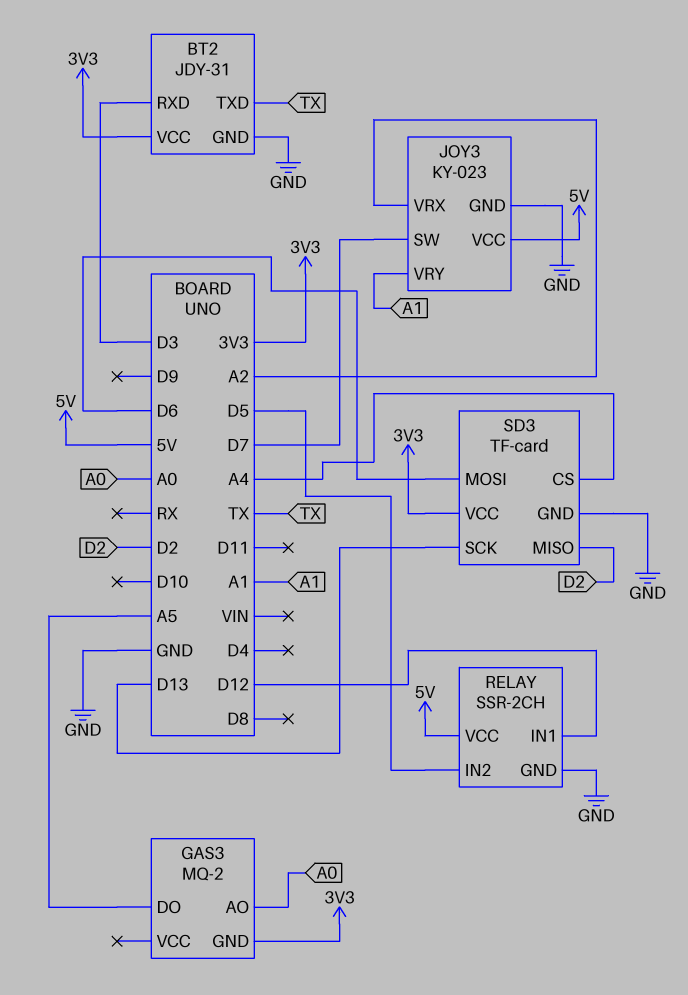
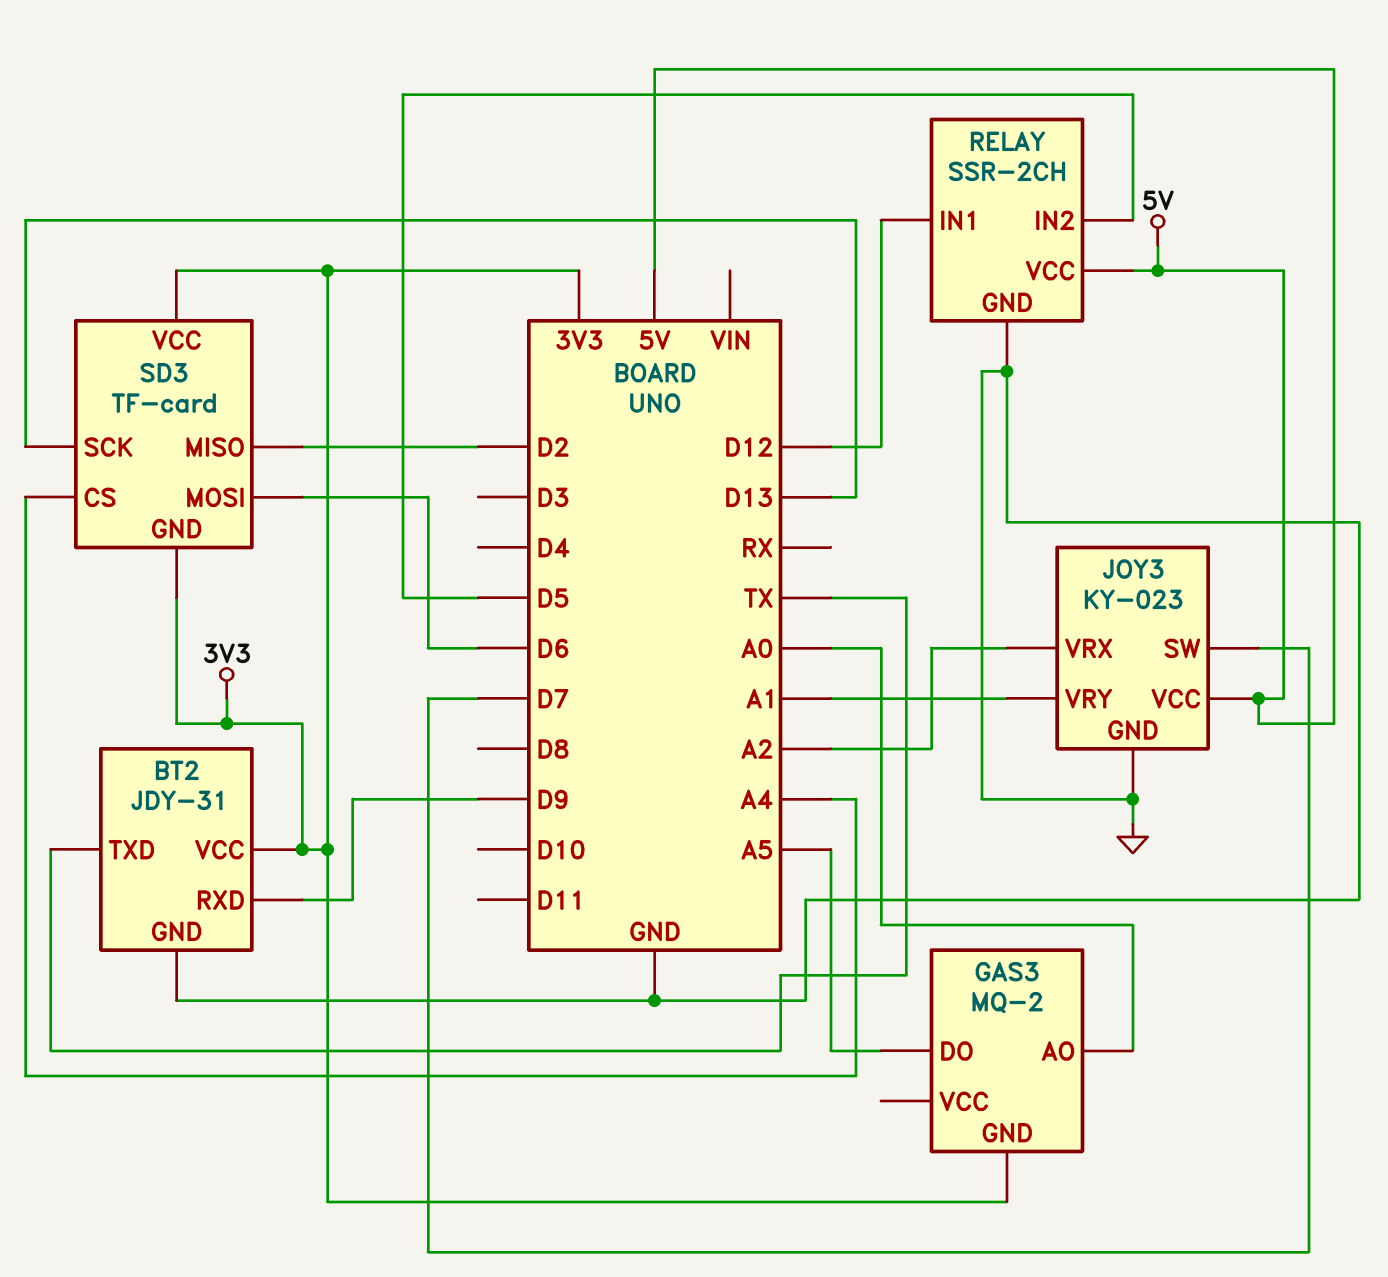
BT2 pin RXD: D3 -> D9
SD3 pin GND: GND -> 3V3

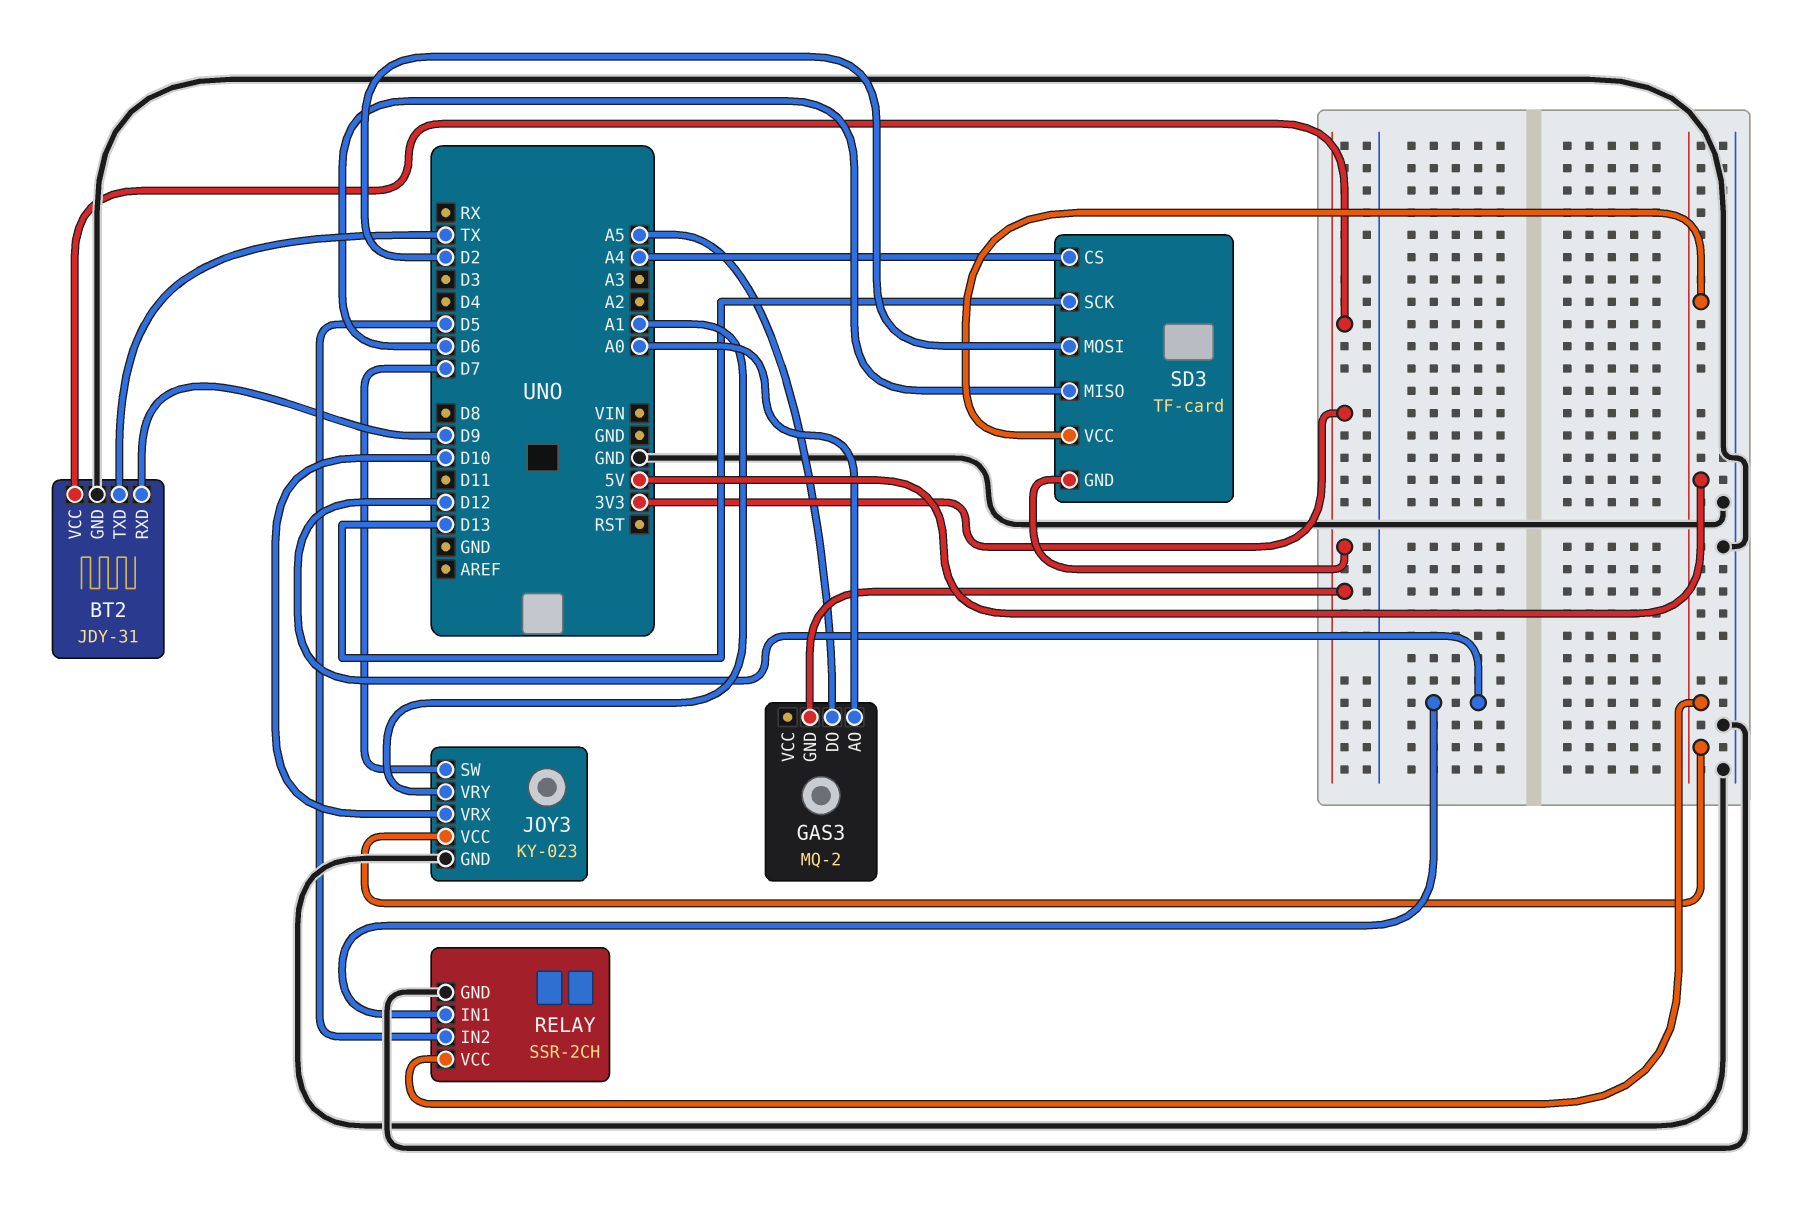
JOY3 pin VRX: A2 -> D10
SD3 pin MISO: D2 -> D6
SD3 pin MOSI: D6 -> D2
SD3 pin VCC: 3V3 -> 5V

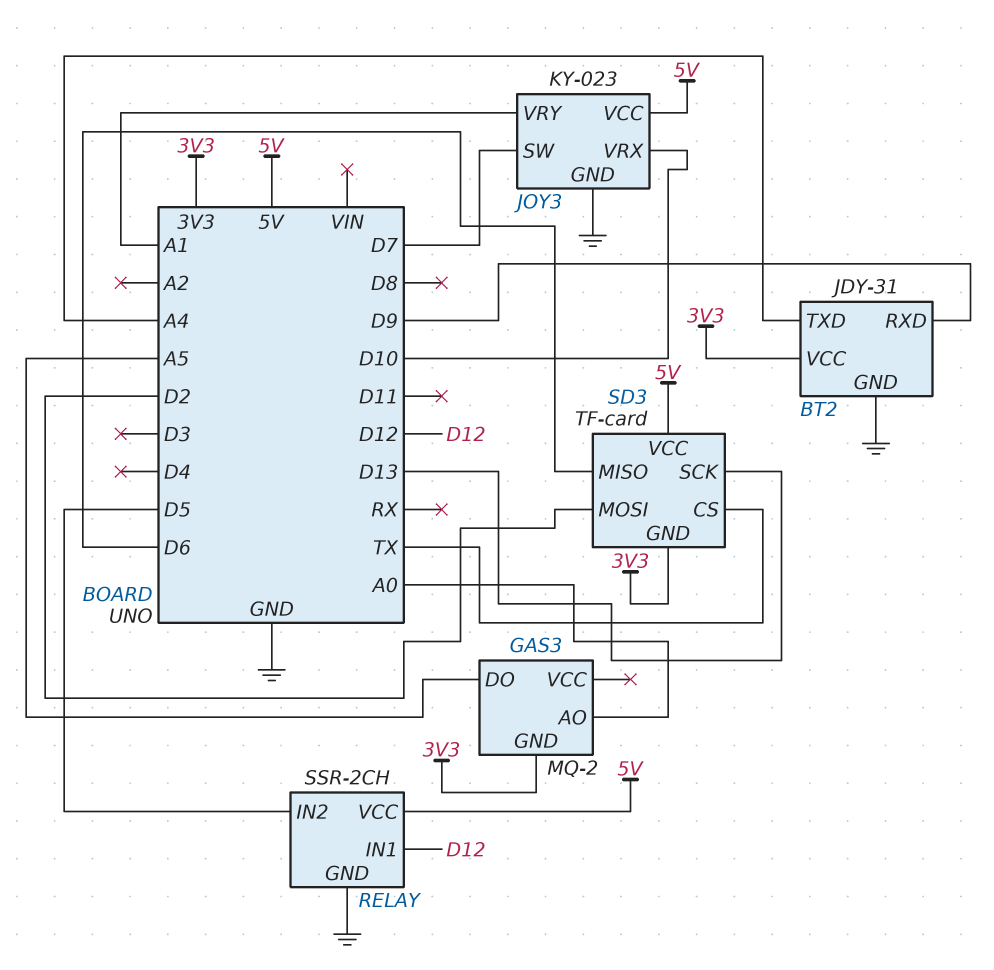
BT2 pin TXD: TX -> A4
SD3 pin CS: A4 -> TX

